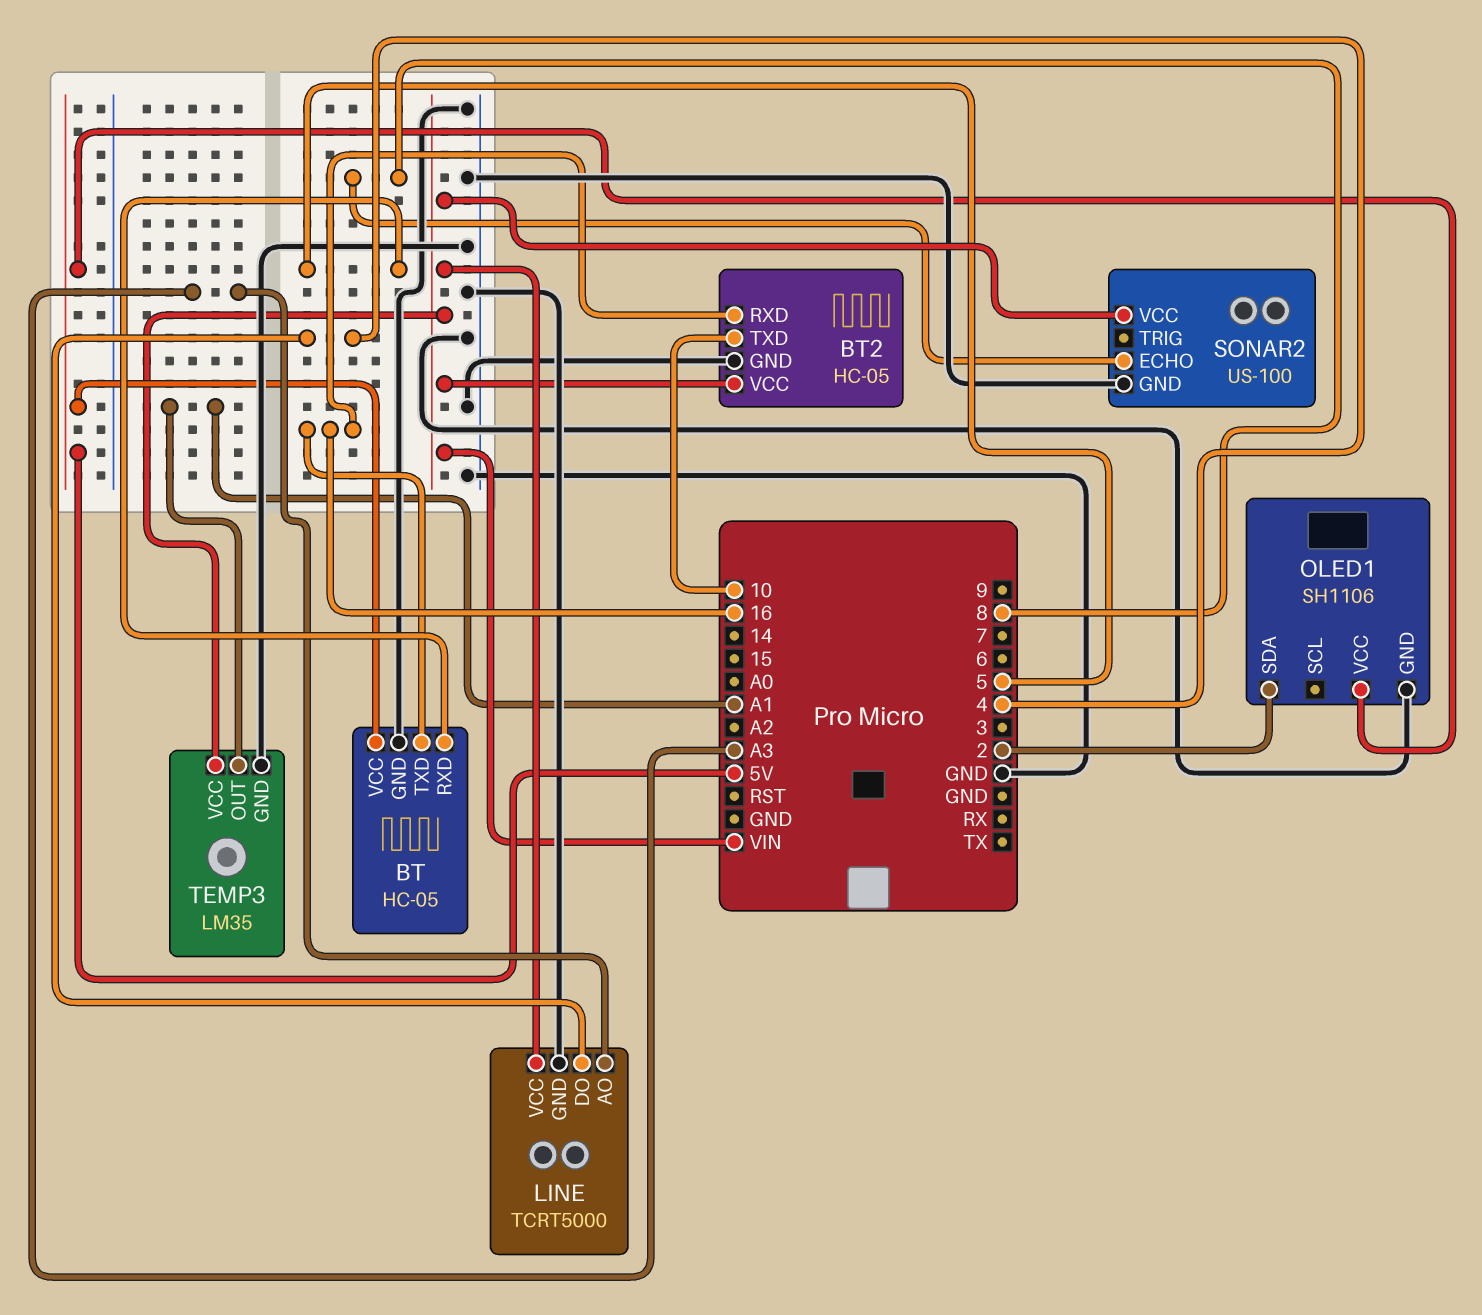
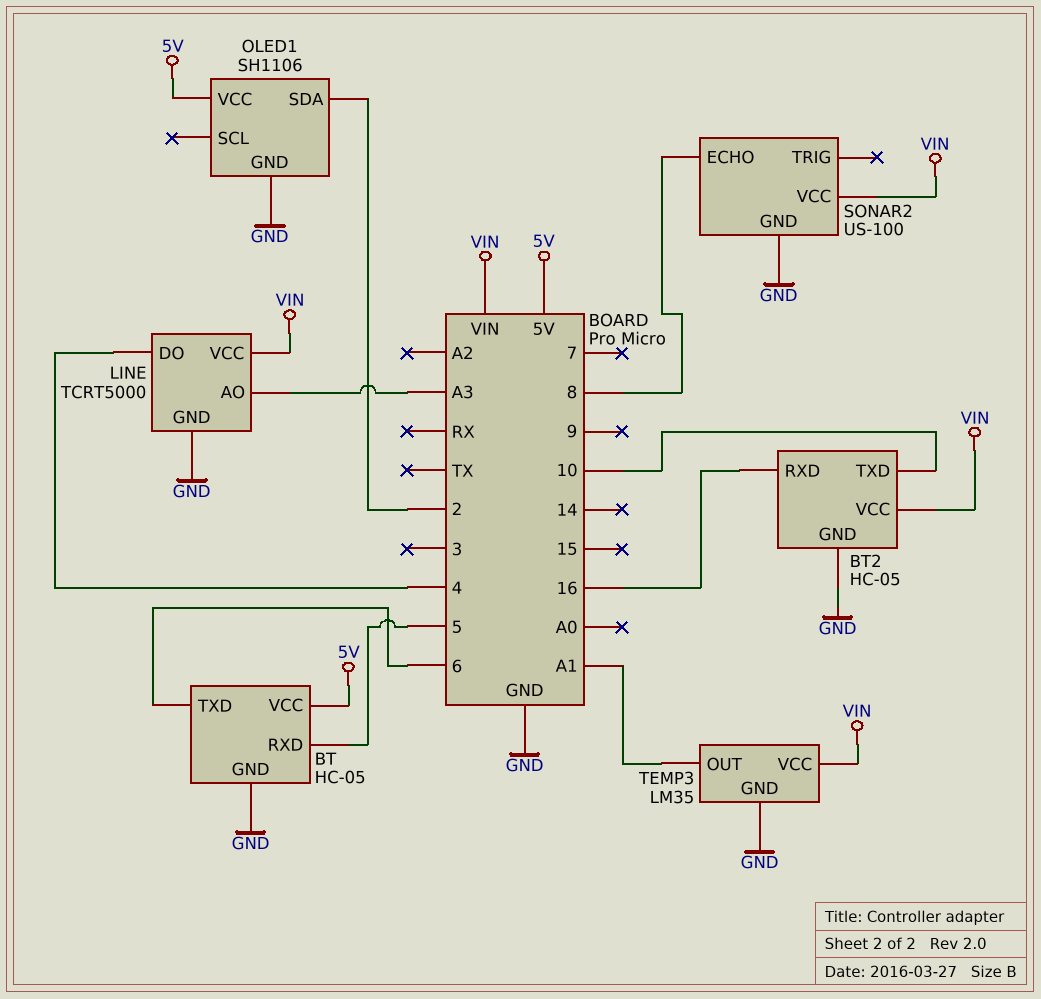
BT pin TXD: 16 -> 6

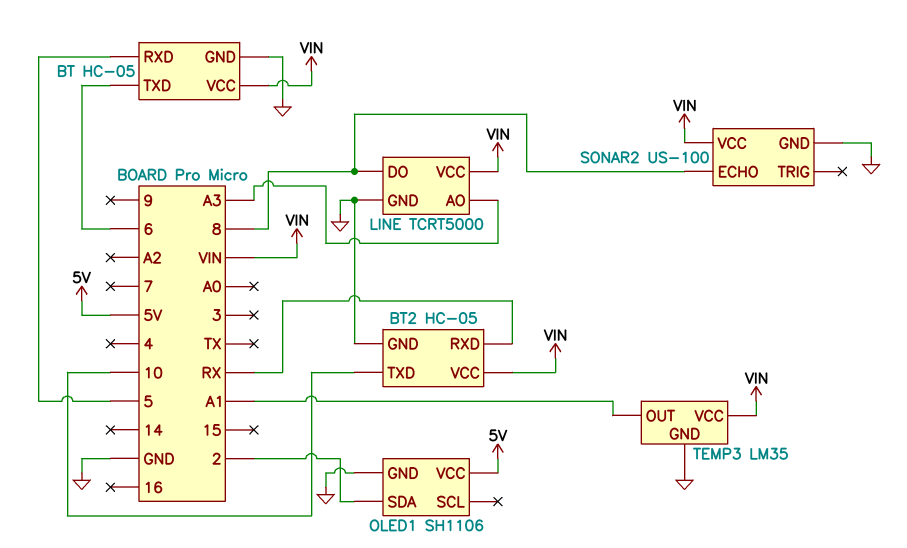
BT pin VCC: 5V -> VIN
BT2 pin RXD: 16 -> RX
LINE pin DO: 4 -> 8

